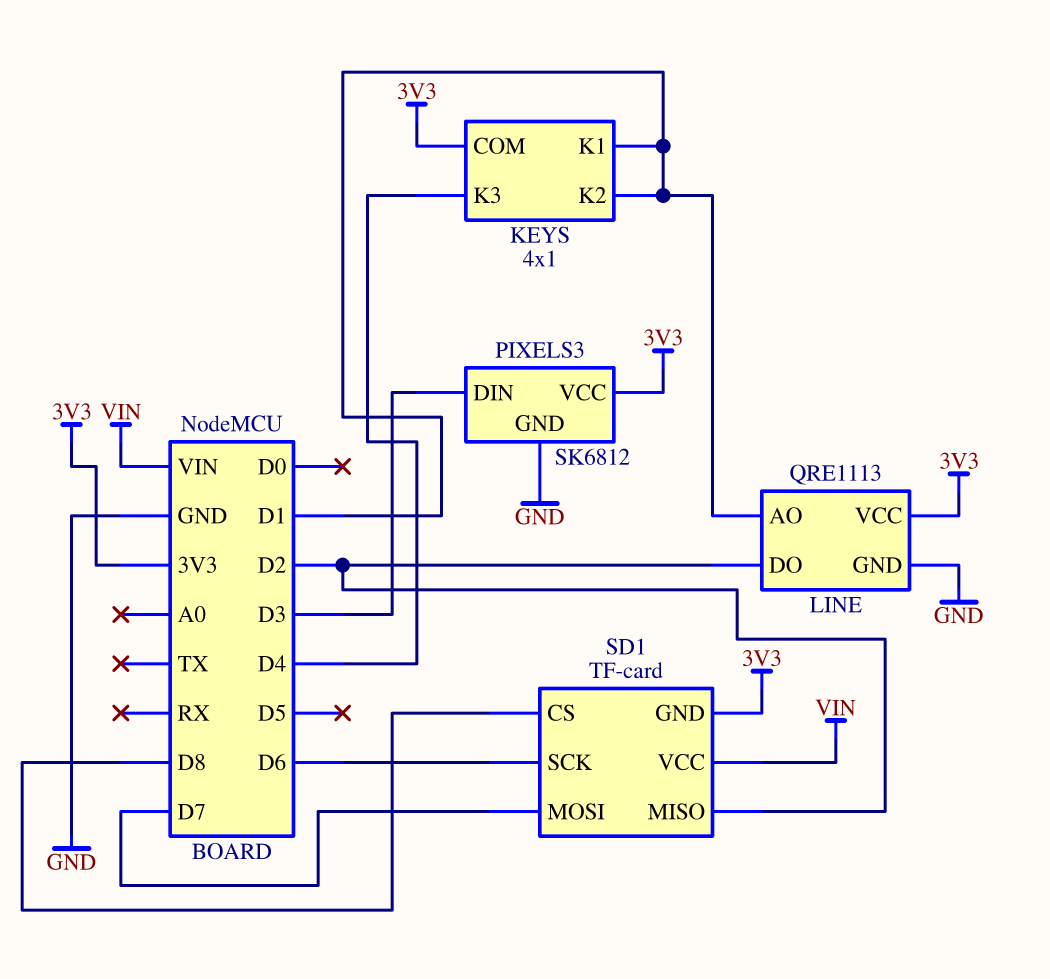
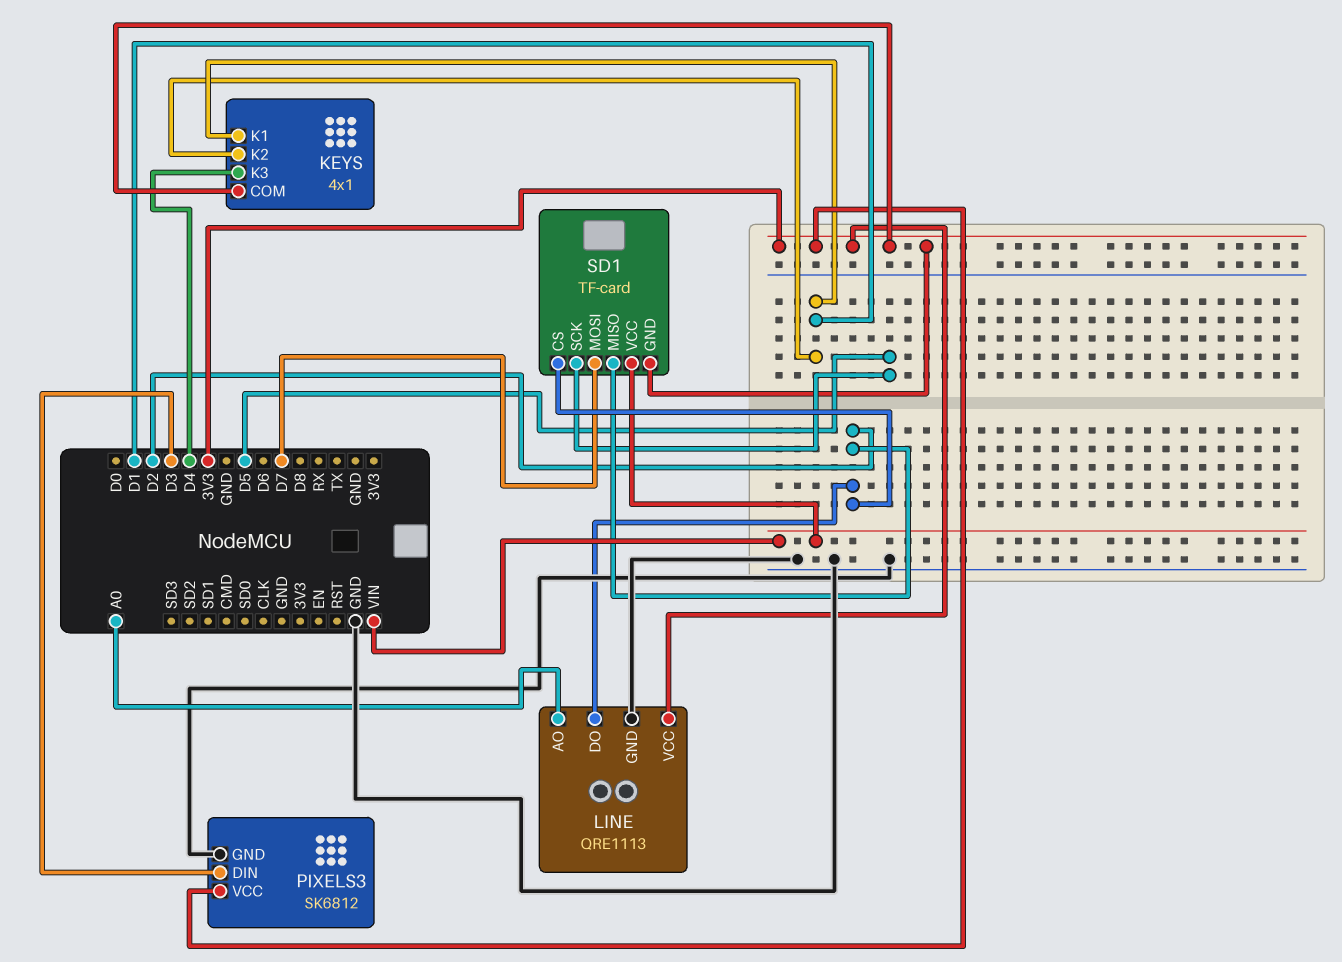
LINE pin AO: D1 -> A0
SD1 pin CS: D8 -> D2
SD1 pin SCK: D6 -> D5

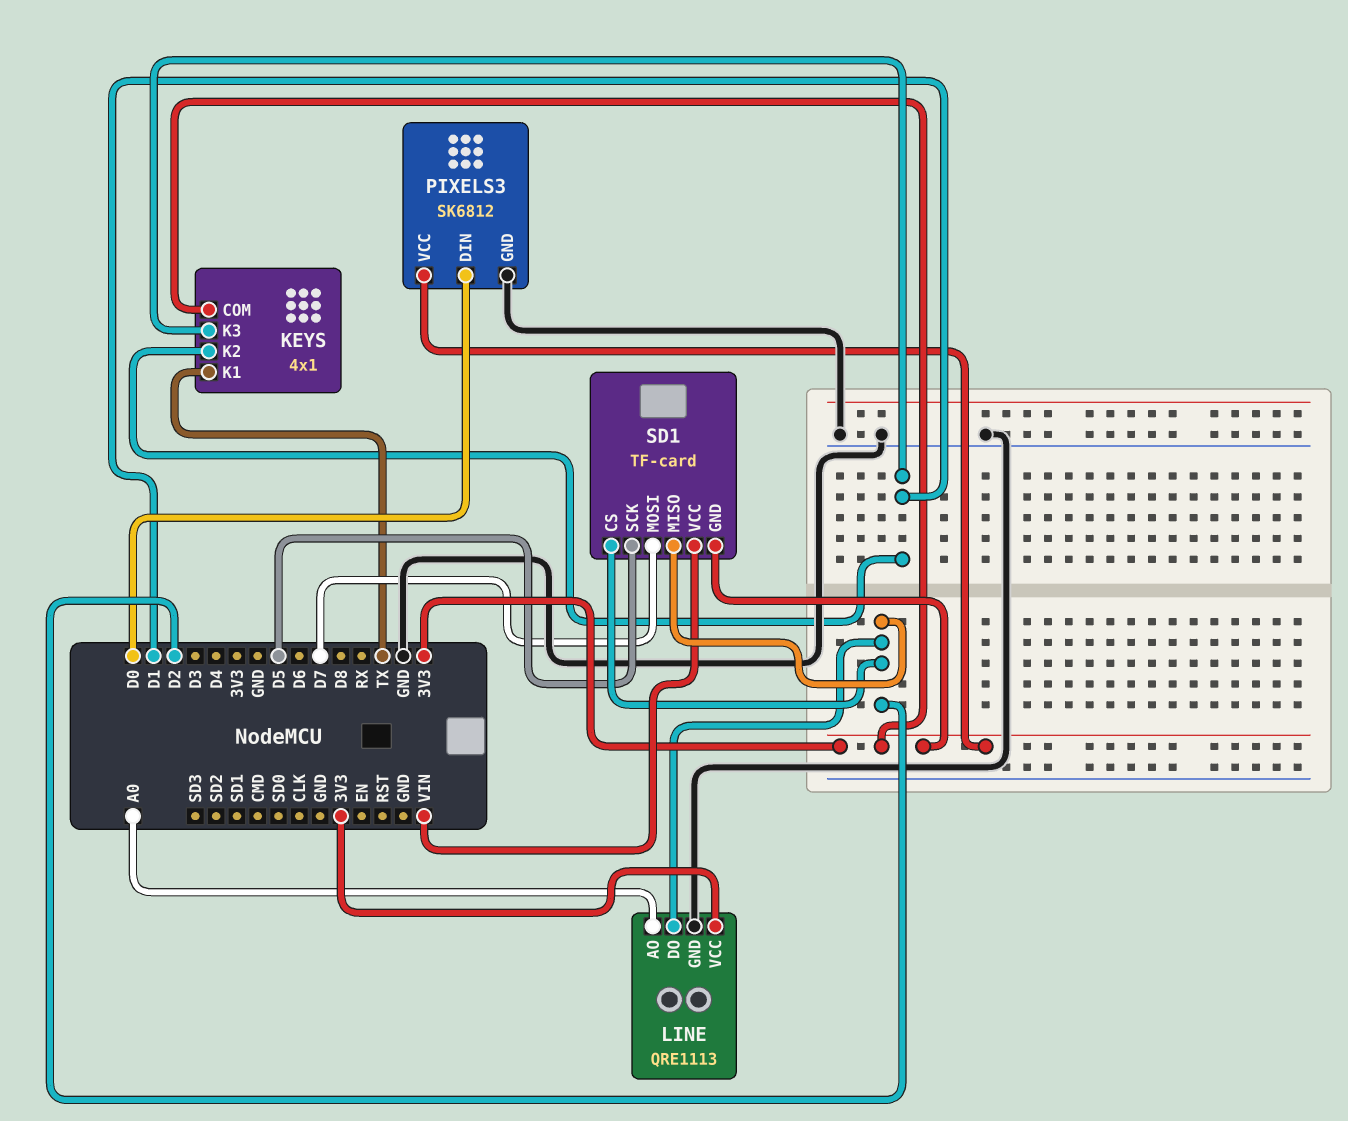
KEYS pin K1: D1 -> TX
KEYS pin K3: D4 -> D1
PIXELS3 pin DIN: D3 -> D0

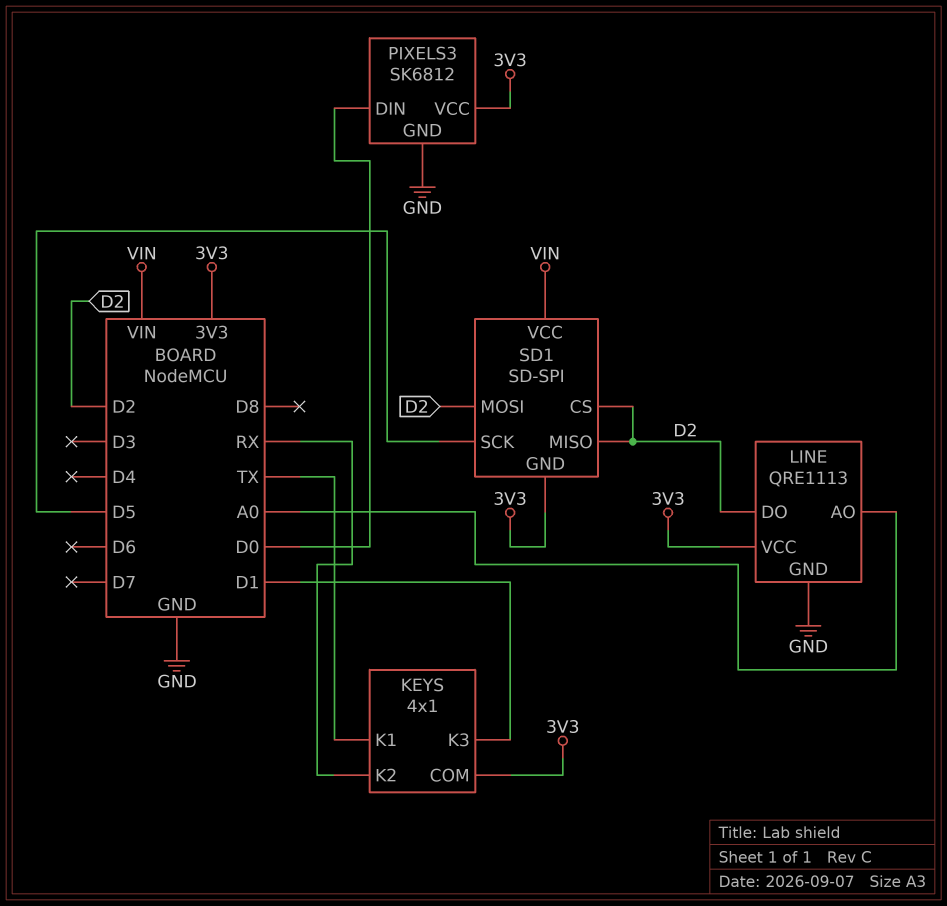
KEYS pin K2: D1 -> RX
SD1: TF-card -> SD-SPI
SD1 pin MOSI: D7 -> D2

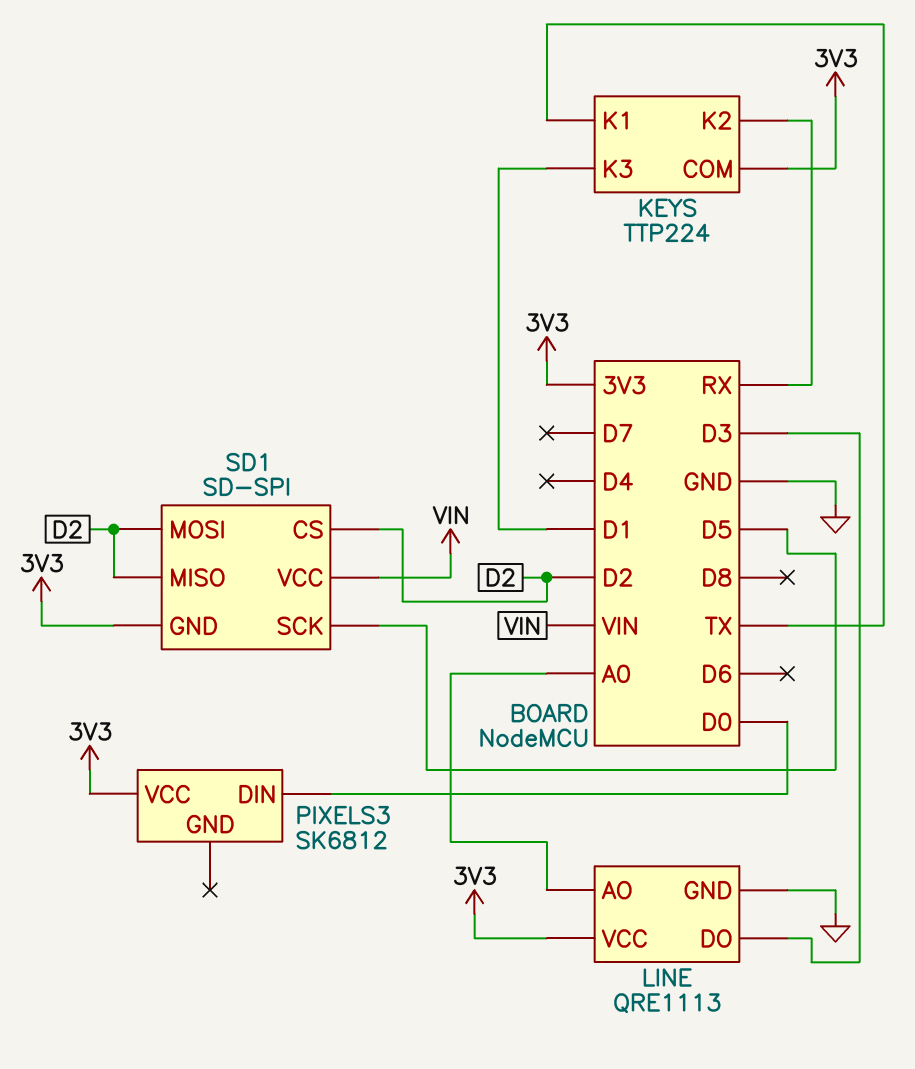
KEYS: 4x1 -> TTP224
LINE pin DO: D2 -> D3
PIXELS3 pin GND: GND -> none

